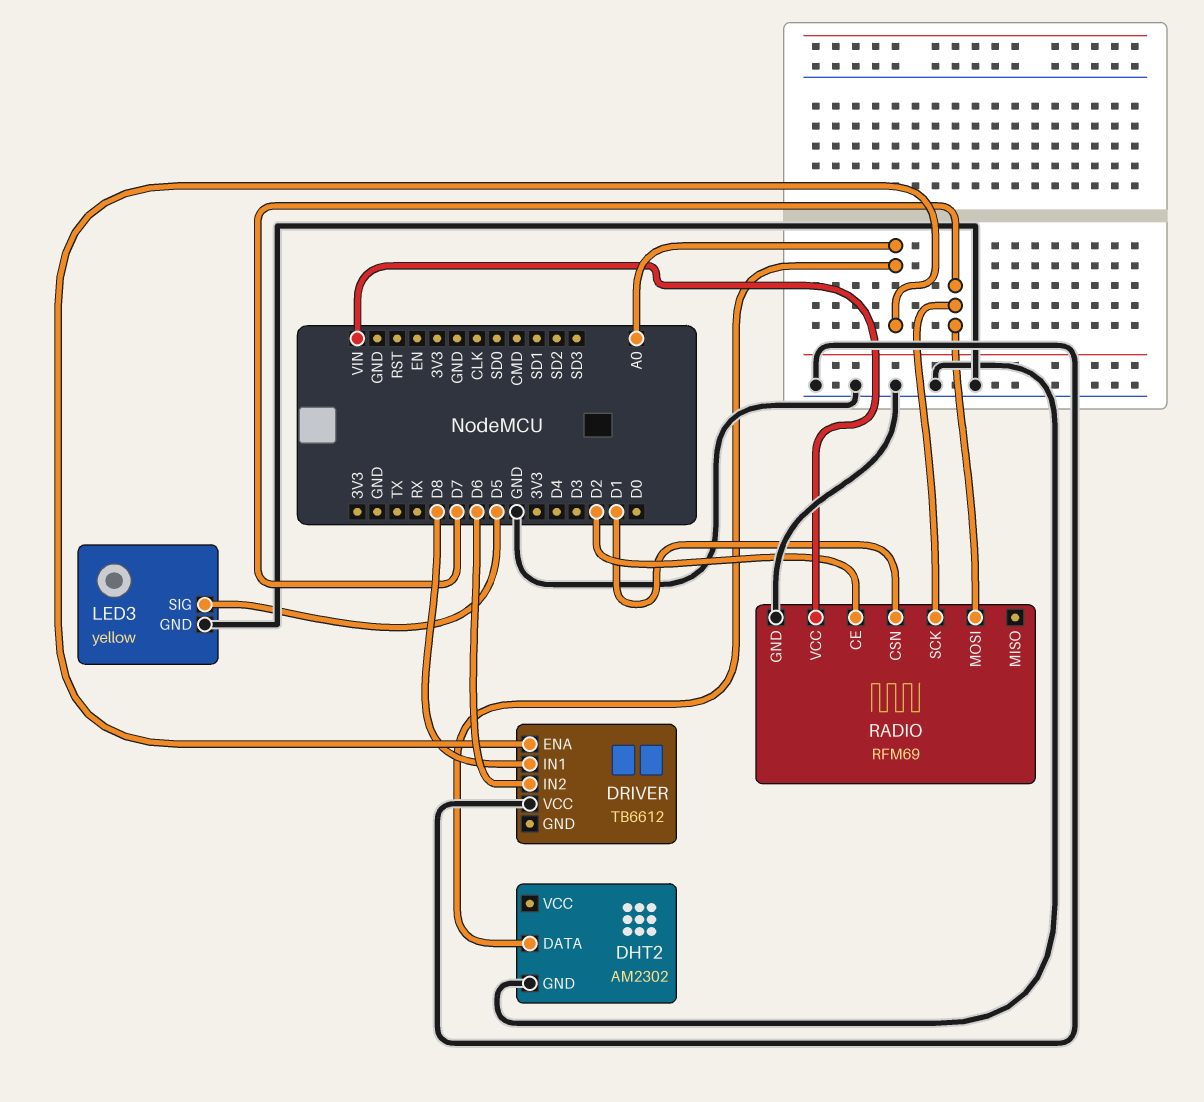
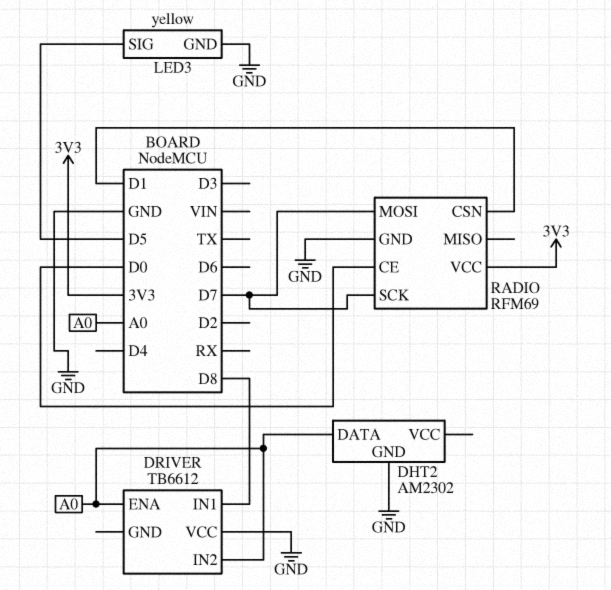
DRIVER pin IN2: D6 -> A0
RADIO pin CE: D2 -> D0
RADIO pin VCC: VIN -> 3V3

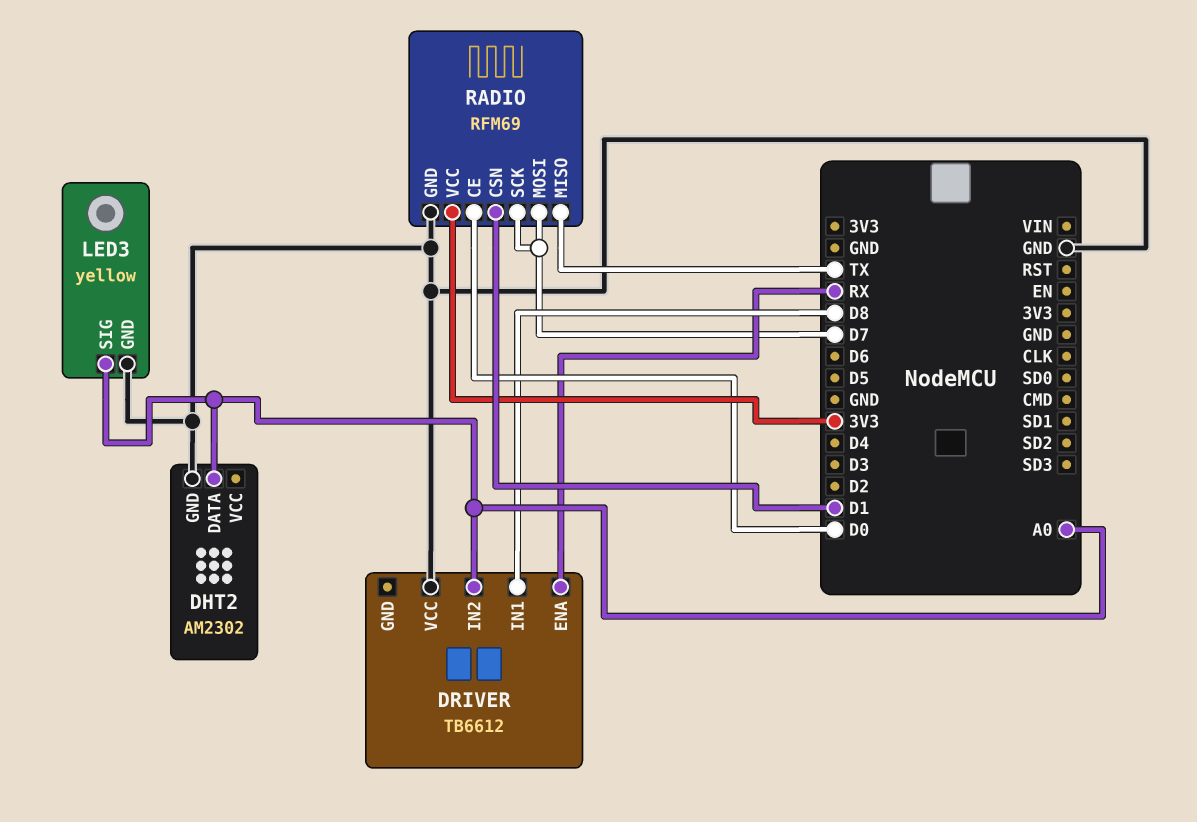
DRIVER pin ENA: A0 -> RX
LED3 pin SIG: D5 -> A0
RADIO pin MISO: none -> TX

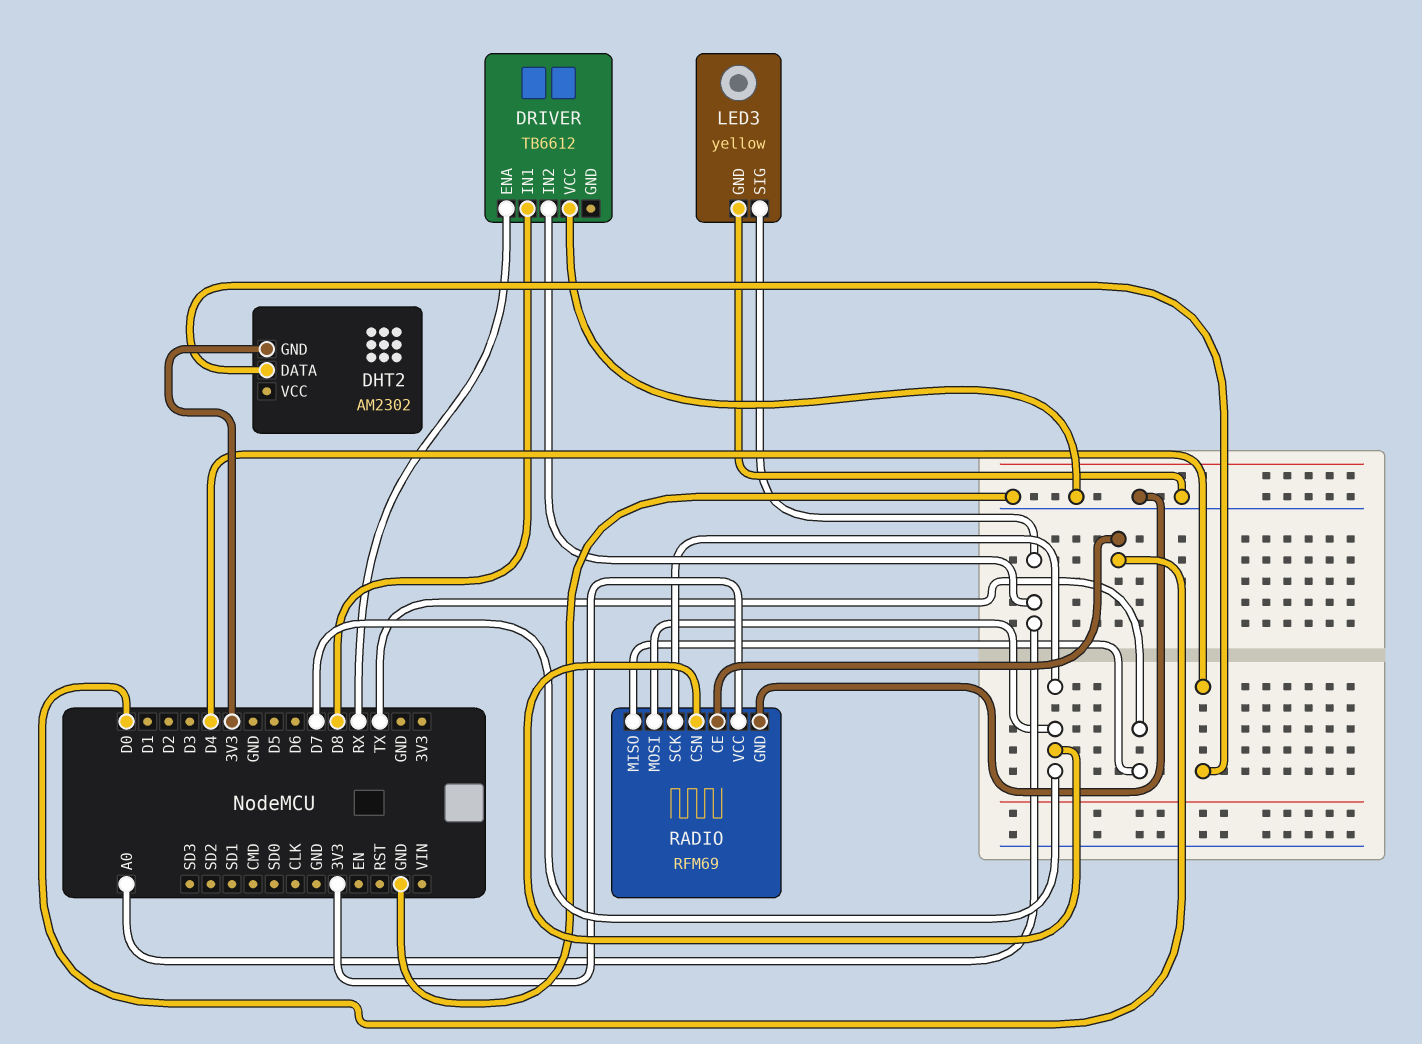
DHT2 pin DATA: A0 -> D4
DHT2 pin GND: GND -> 3V3
RADIO pin CSN: D1 -> D7

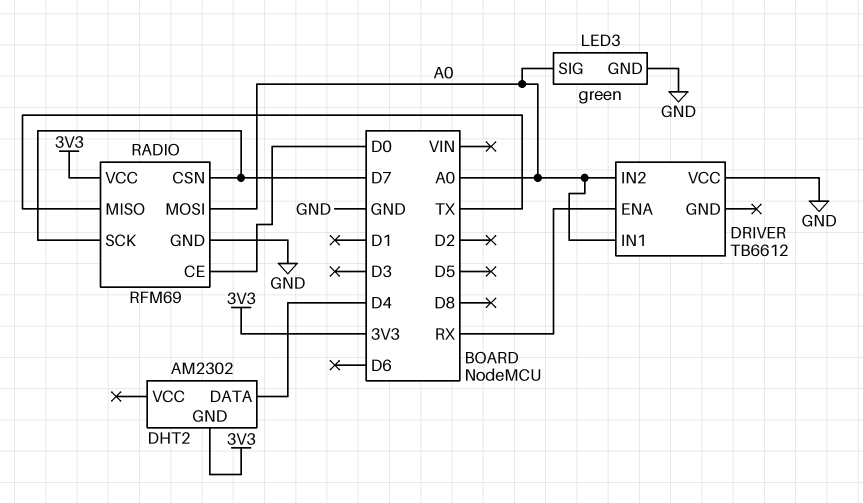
DRIVER pin IN1: D8 -> A0
LED3: yellow -> green
RADIO pin MOSI: D7 -> A0

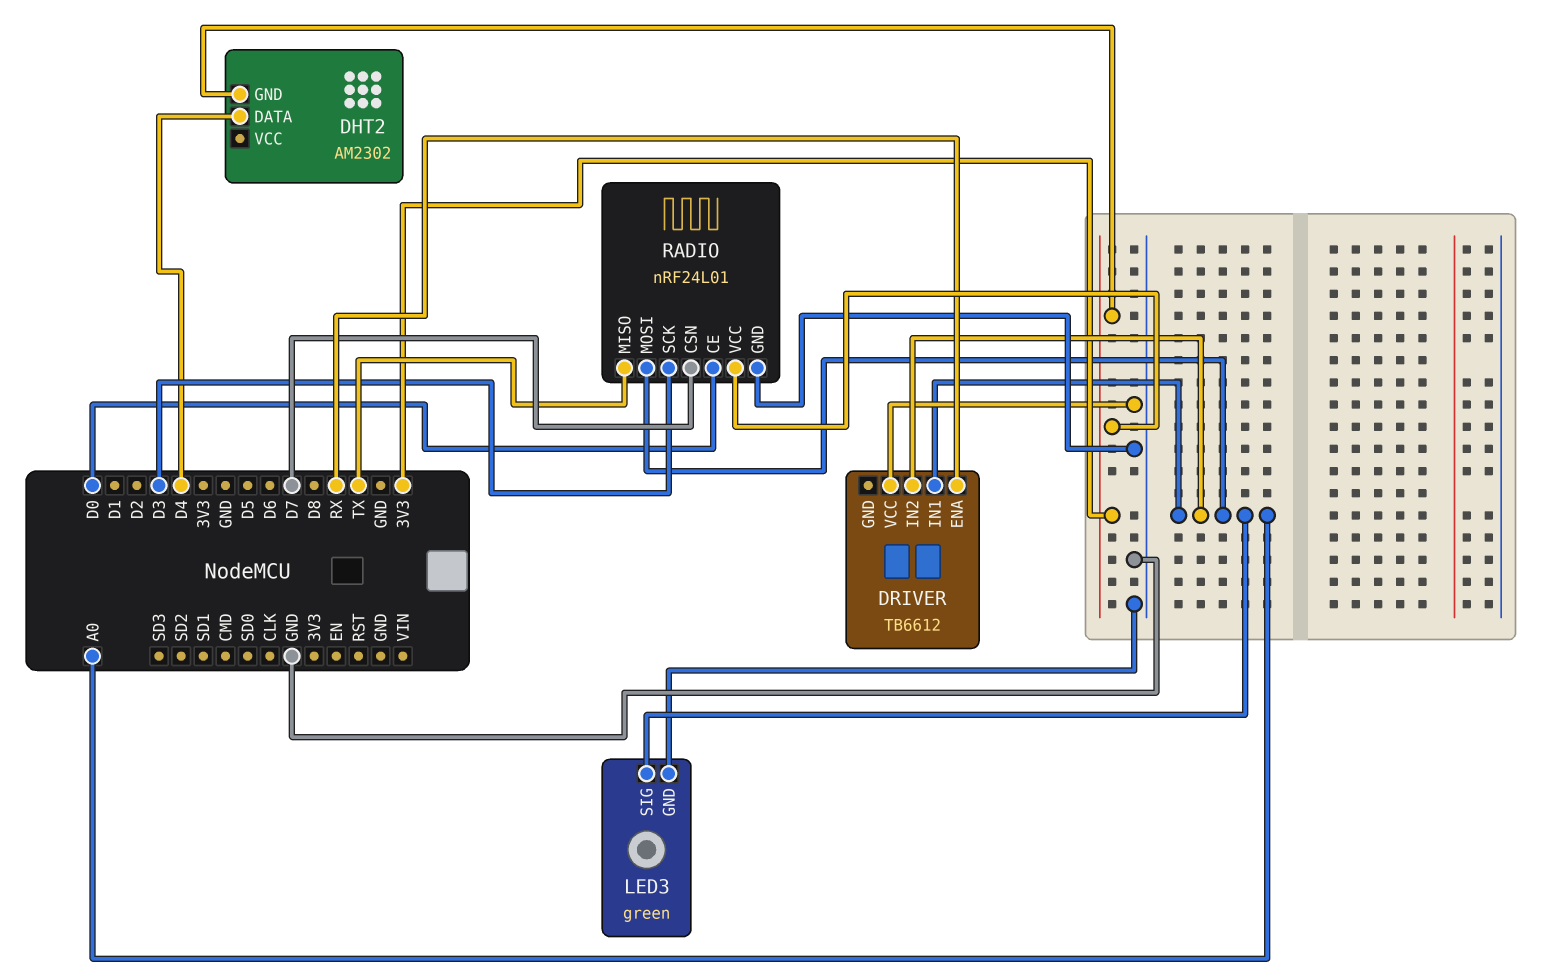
RADIO: RFM69 -> nRF24L01
RADIO pin SCK: D7 -> D3

